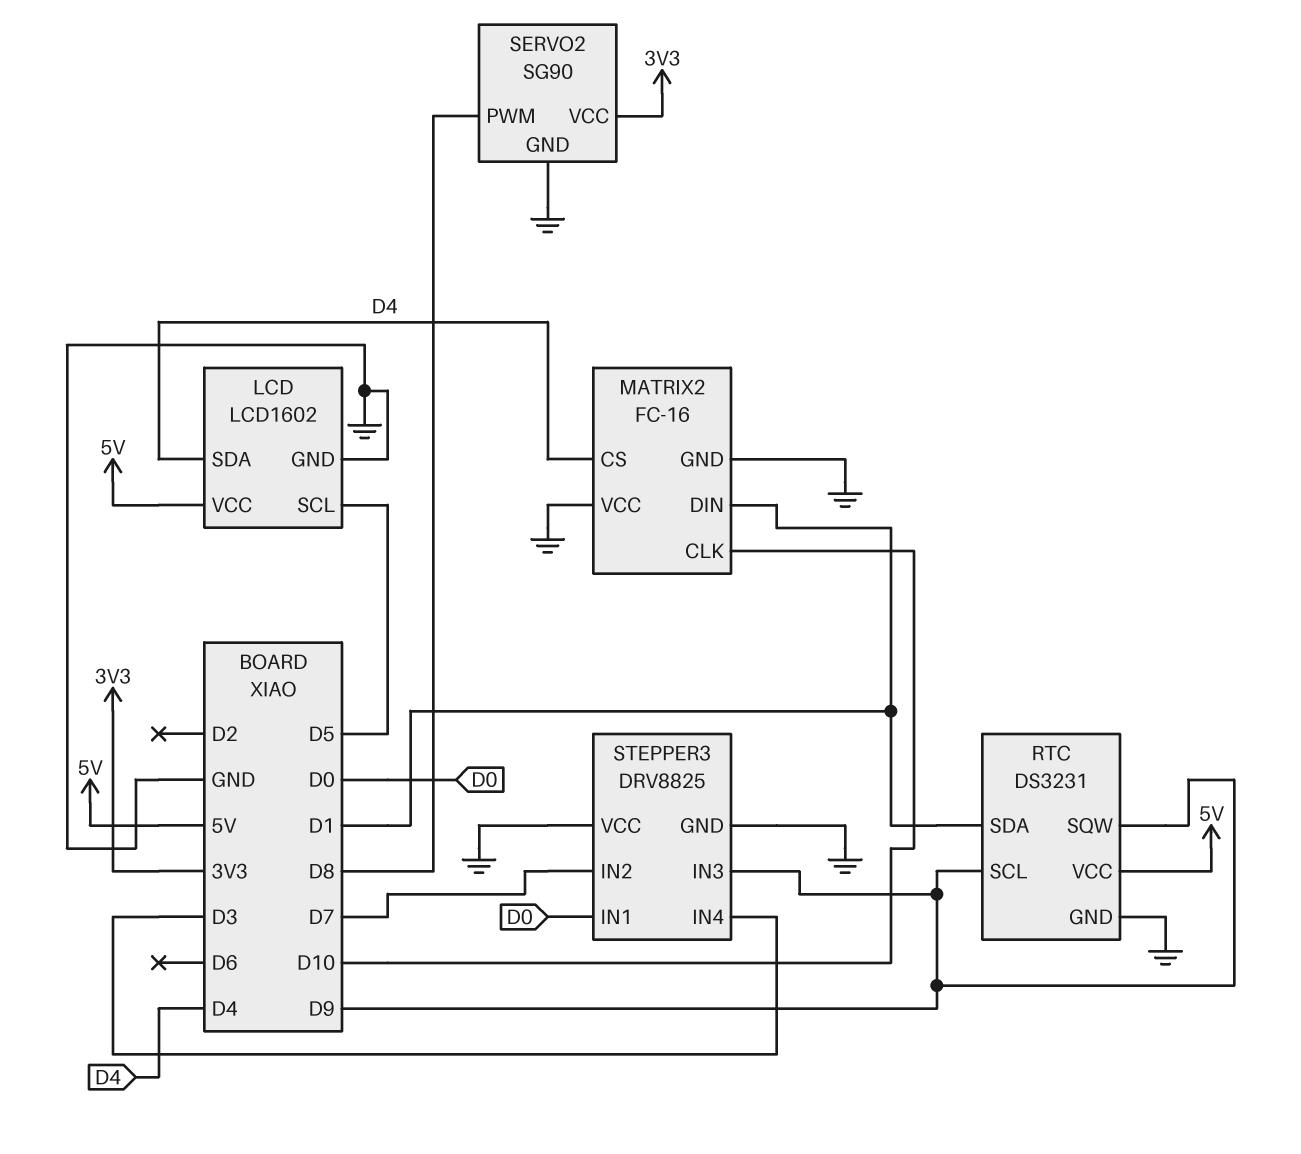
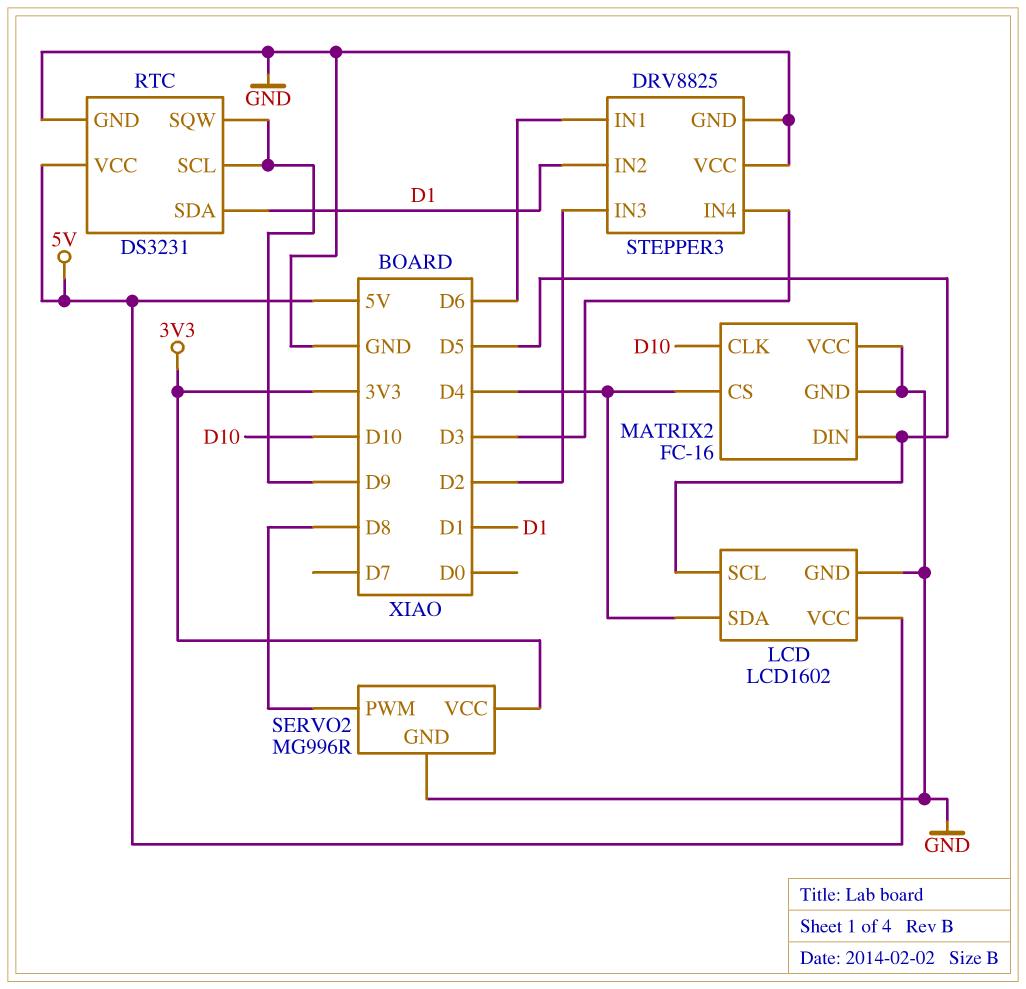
MATRIX2 pin DIN: D1 -> D5
SERVO2: SG90 -> MG996R
STEPPER3 pin IN1: D0 -> D6
STEPPER3 pin IN2: D7 -> D1
STEPPER3 pin IN3: D9 -> D2

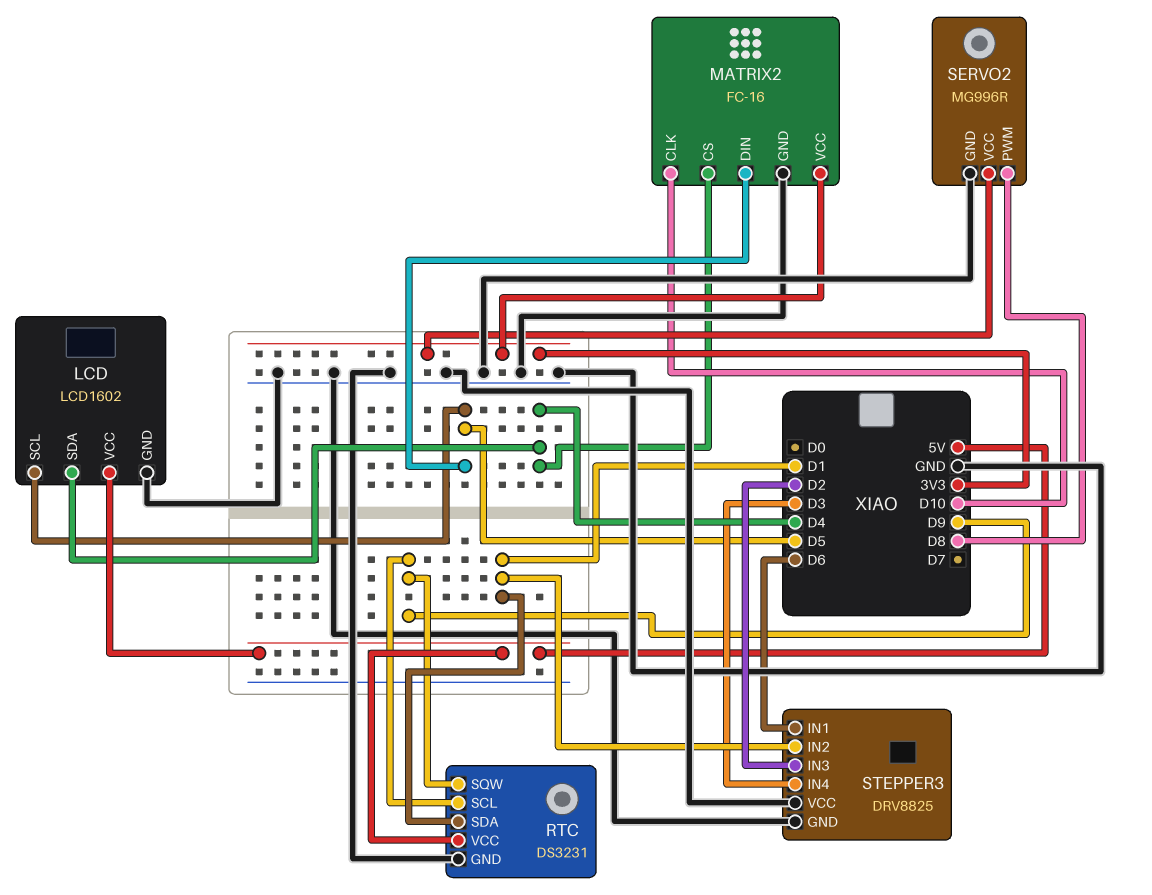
MATRIX2 pin VCC: GND -> 3V3

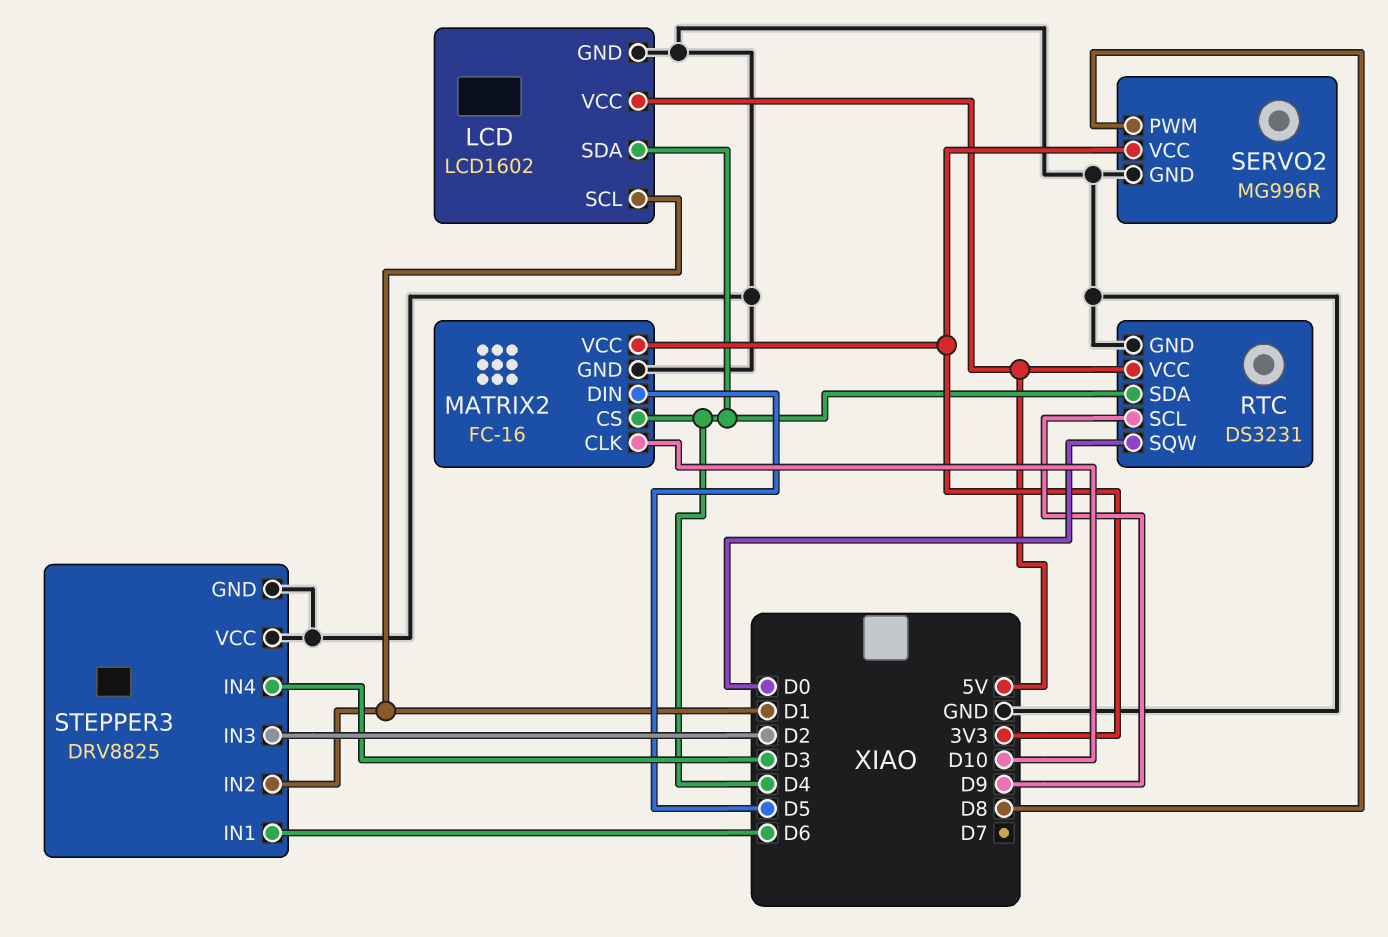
LCD pin SCL: D5 -> D1
RTC pin SDA: D1 -> D4
RTC pin SQW: D9 -> D0

